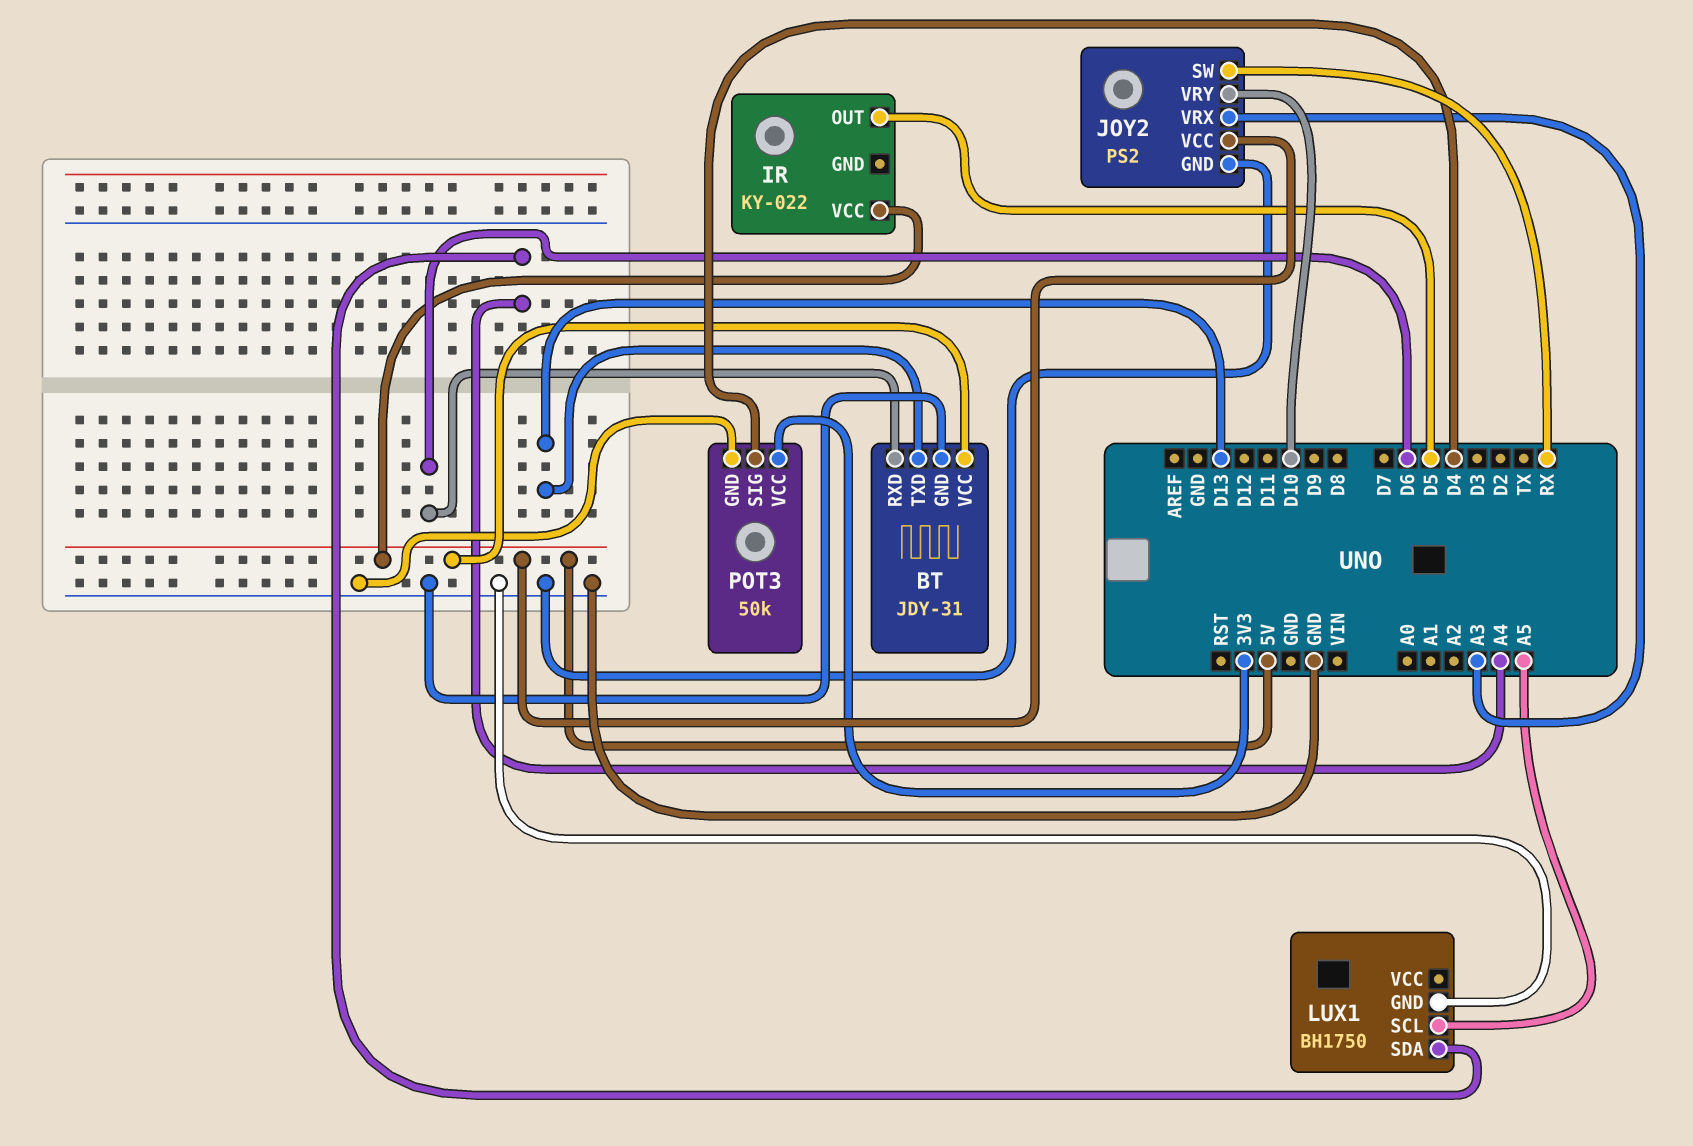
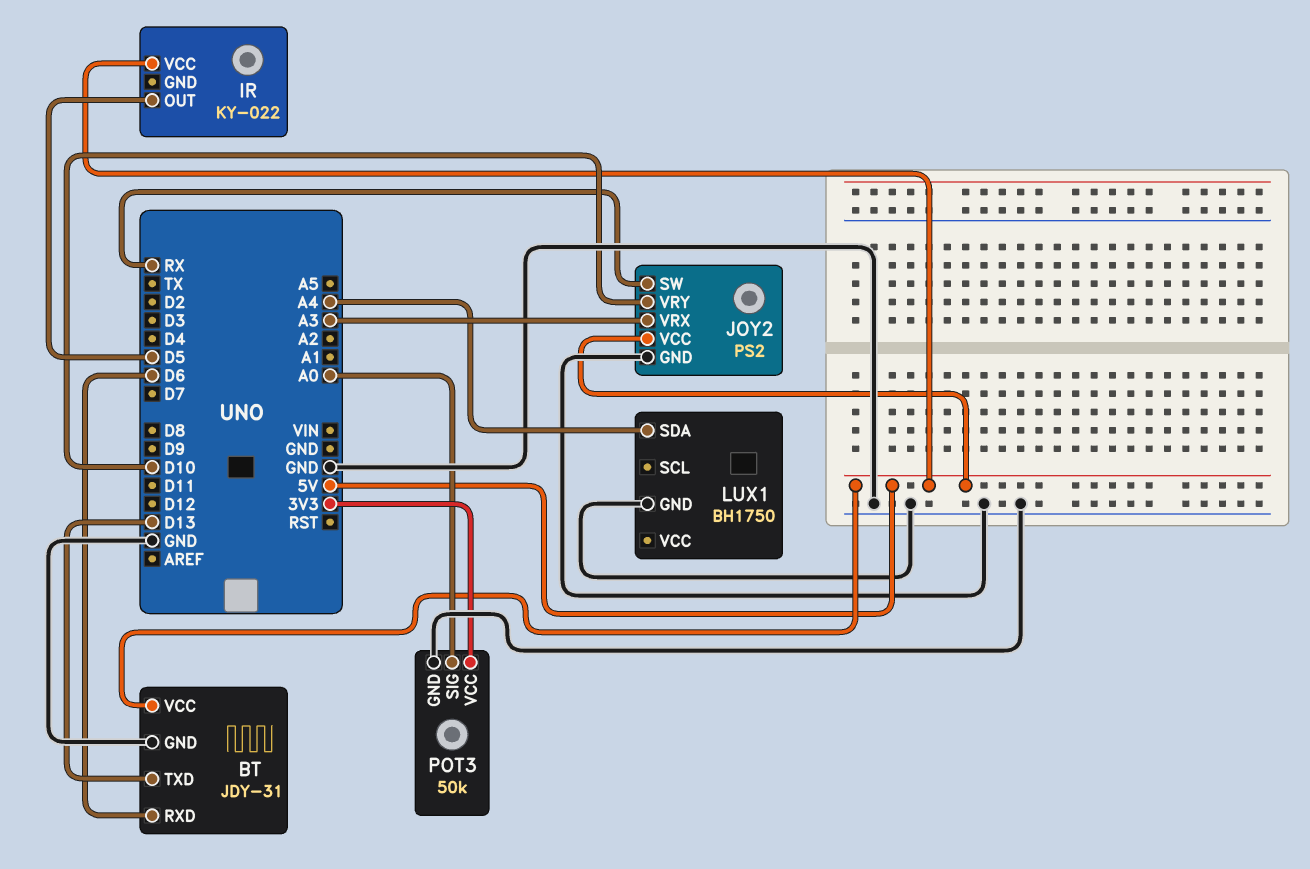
LUX1 pin SCL: A5 -> none
POT3 pin SIG: D4 -> A0

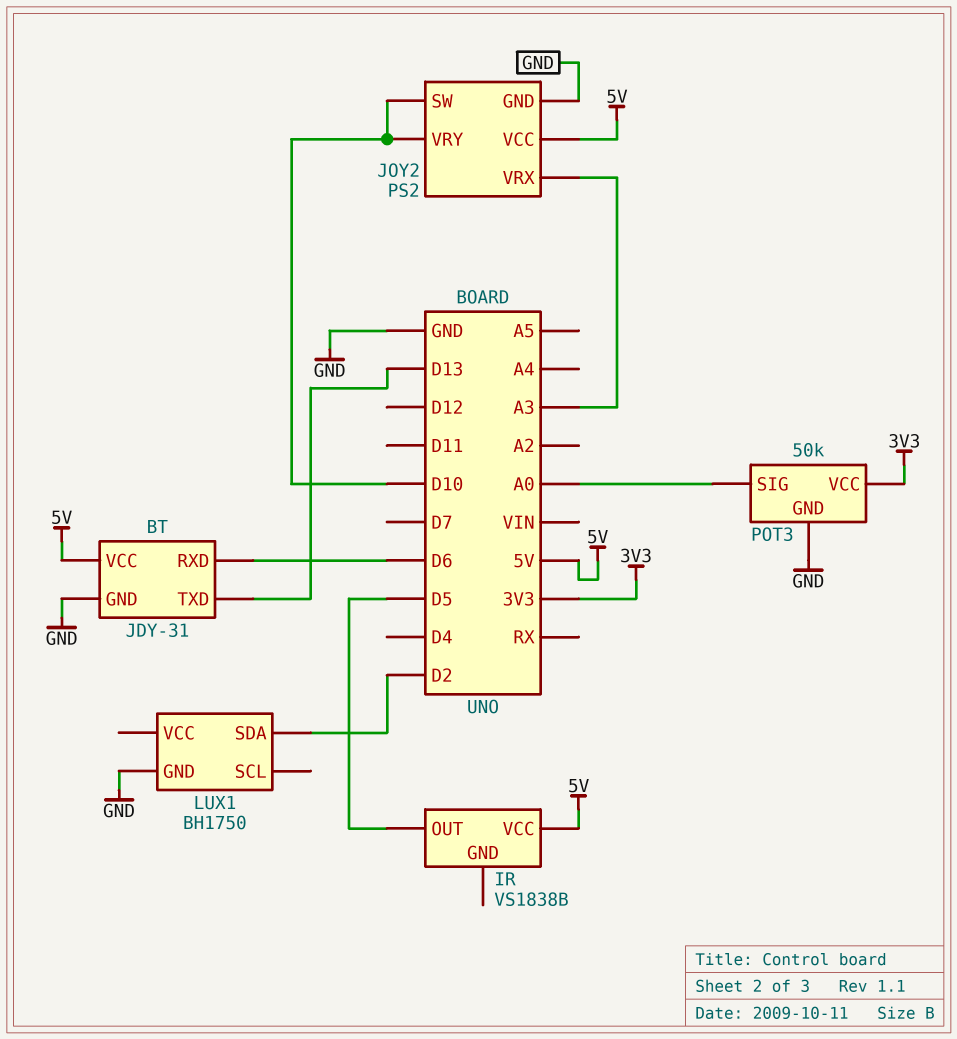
IR: KY-022 -> VS1838B
JOY2 pin SW: RX -> D10
LUX1 pin SDA: A4 -> D2

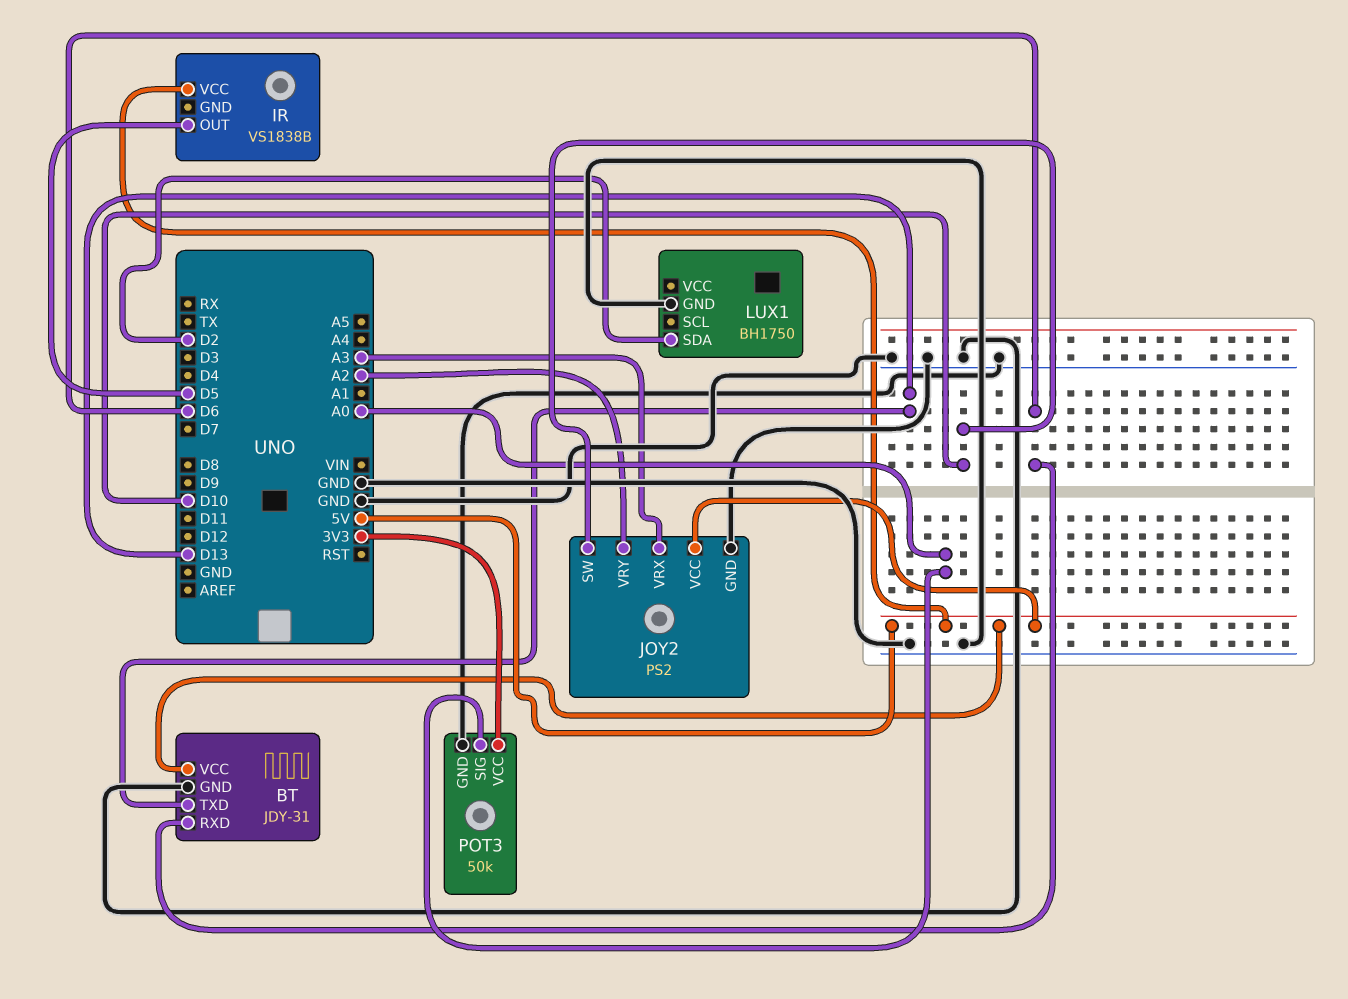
JOY2 pin VRY: D10 -> A2

